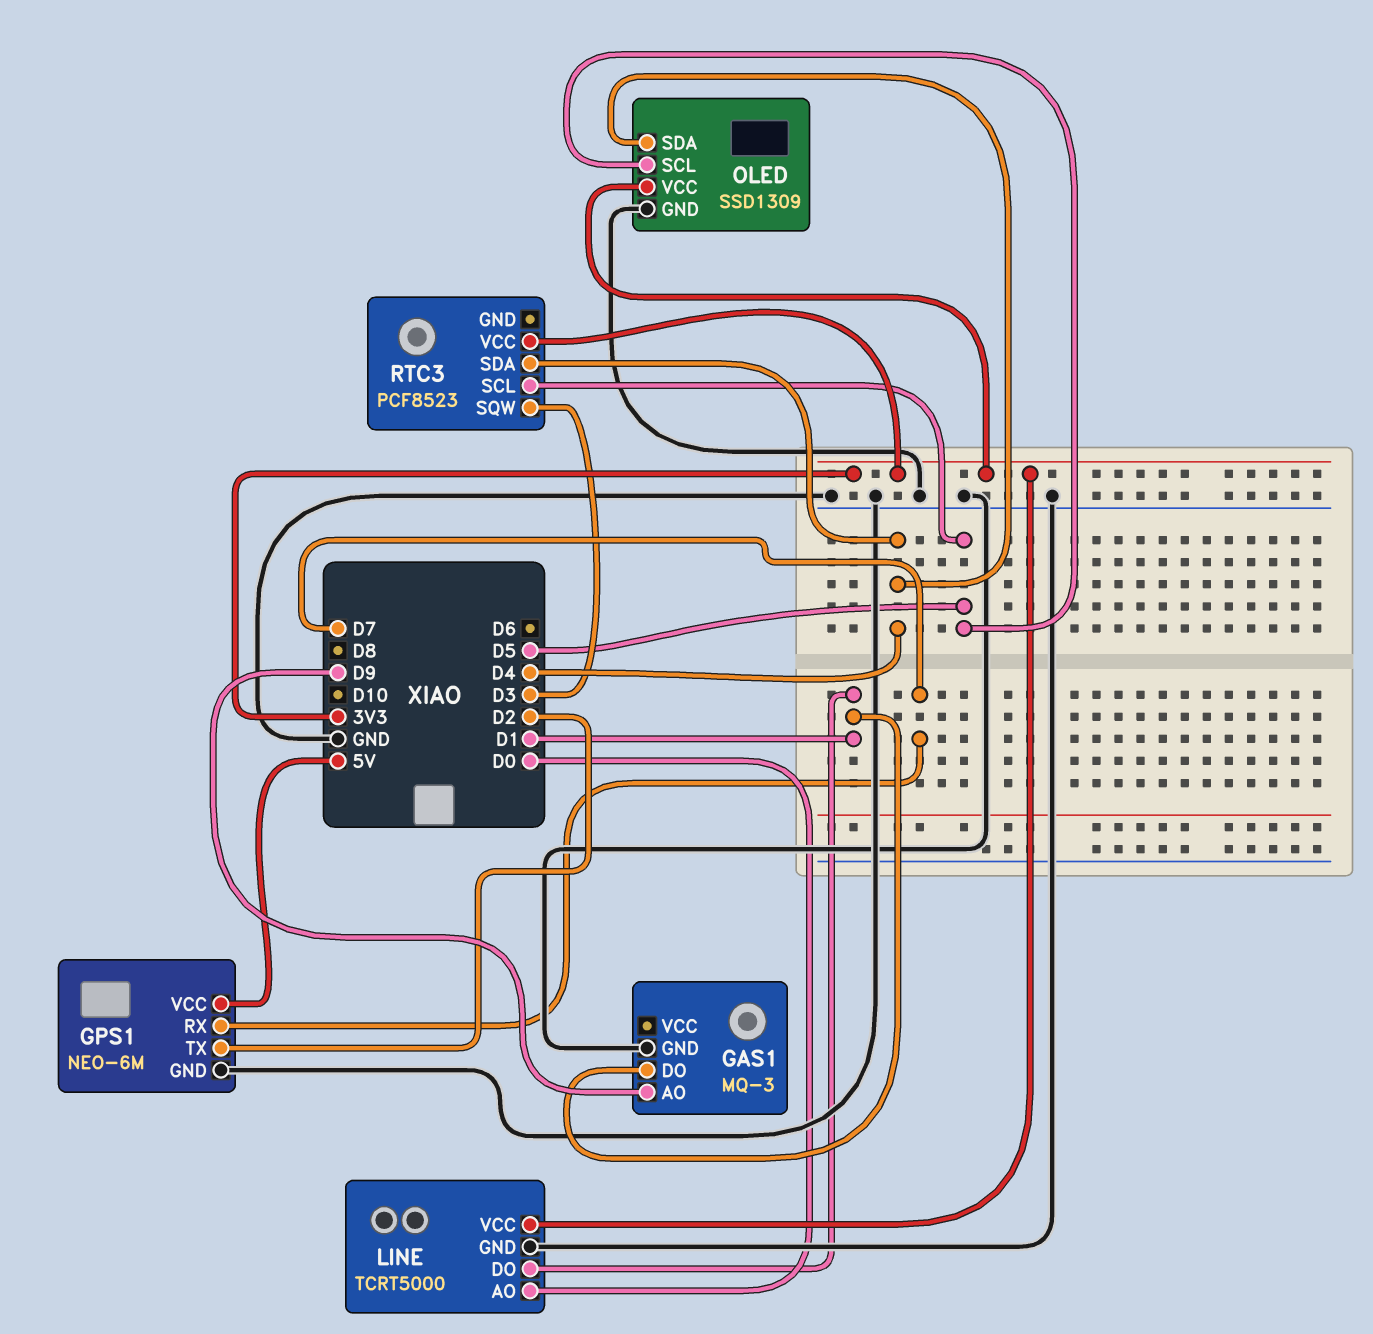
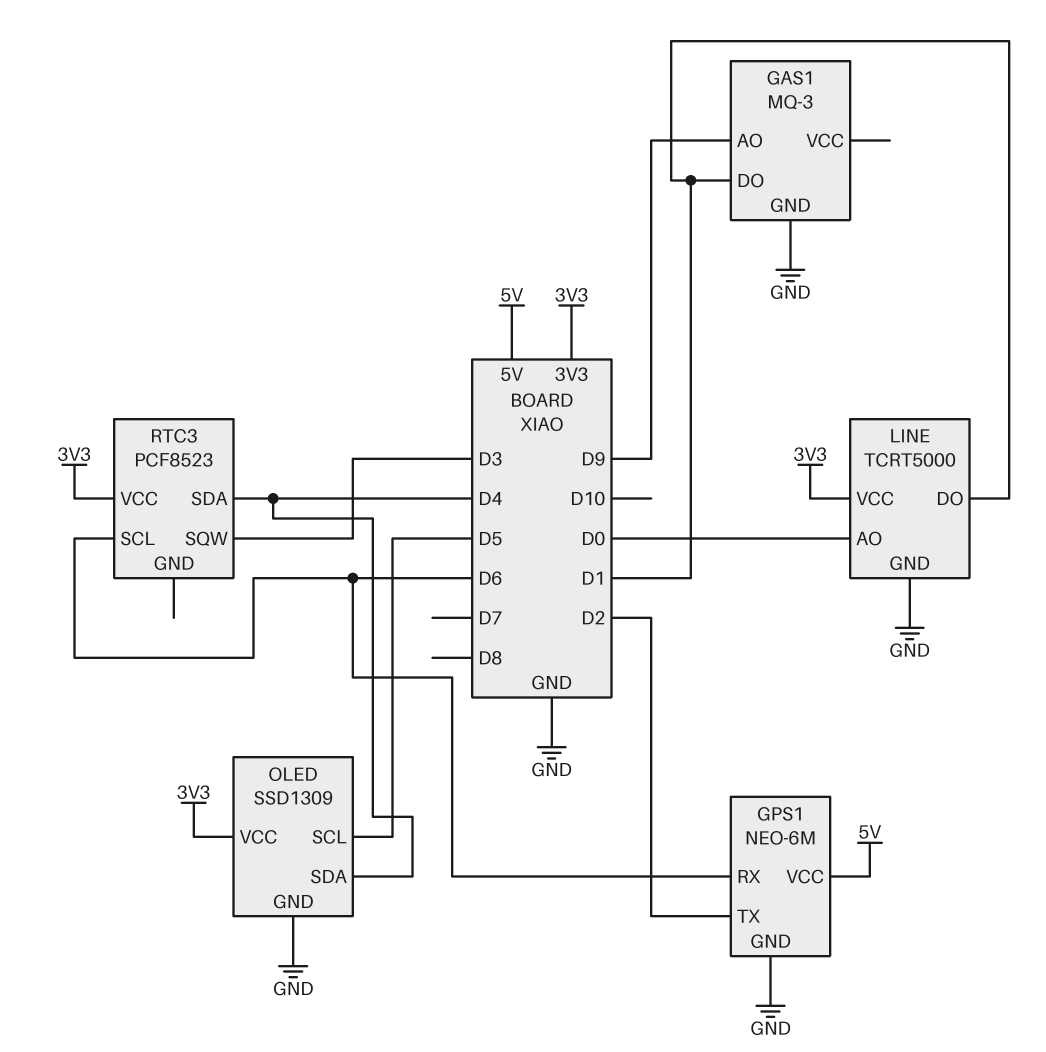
GPS1 pin RX: D7 -> D6
RTC3 pin SCL: D5 -> D6

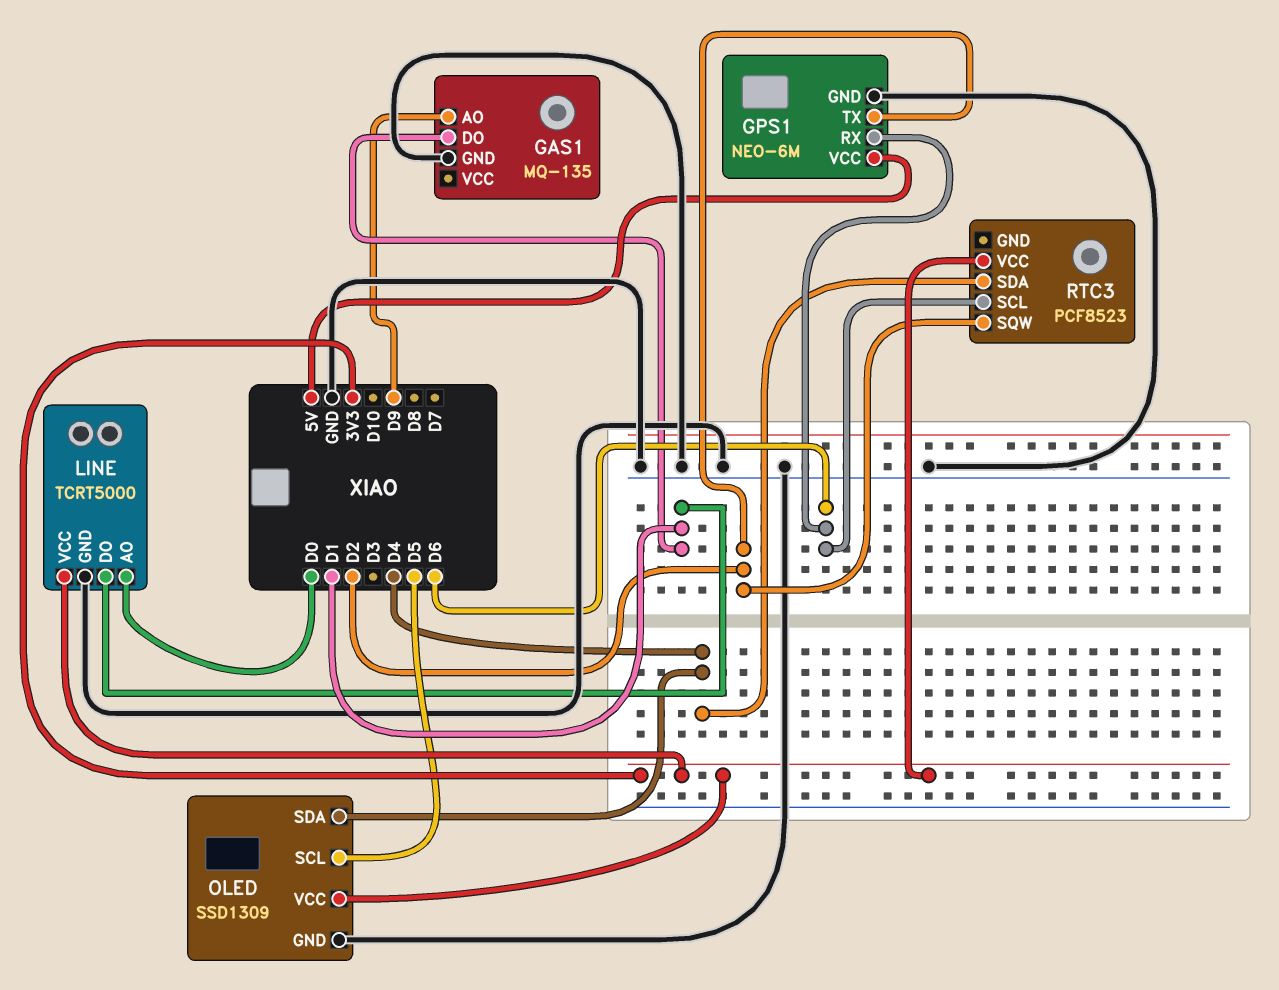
GAS1: MQ-3 -> MQ-135
RTC3 pin SQW: D3 -> D2

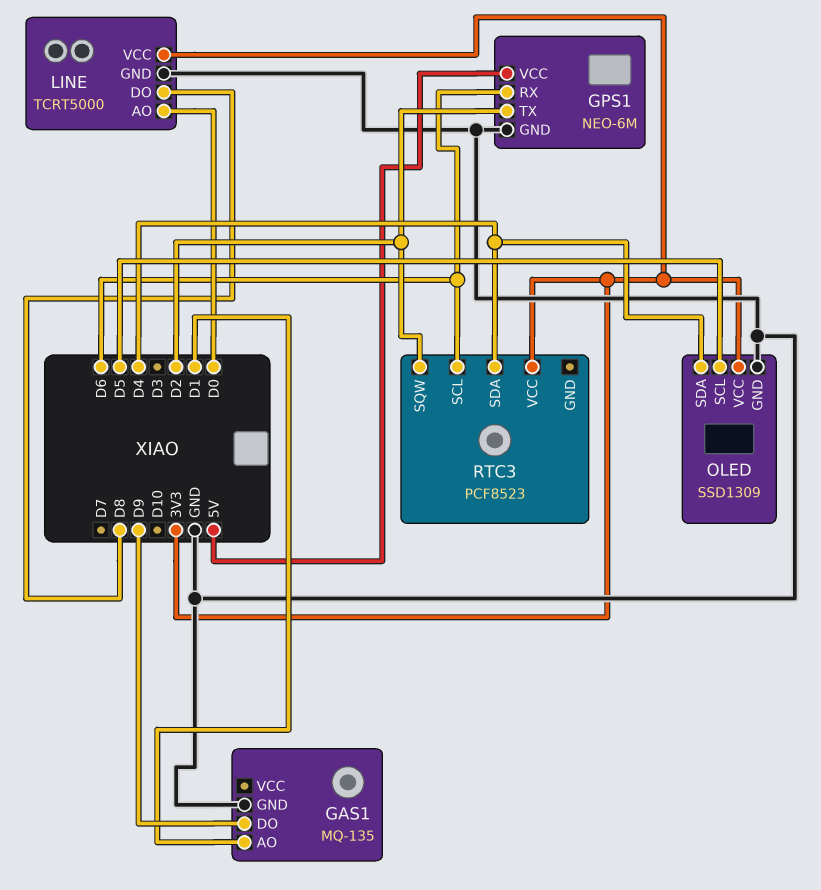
GAS1 pin AO: D9 -> D1
GAS1 pin DO: D1 -> D9
LINE pin DO: D1 -> D8

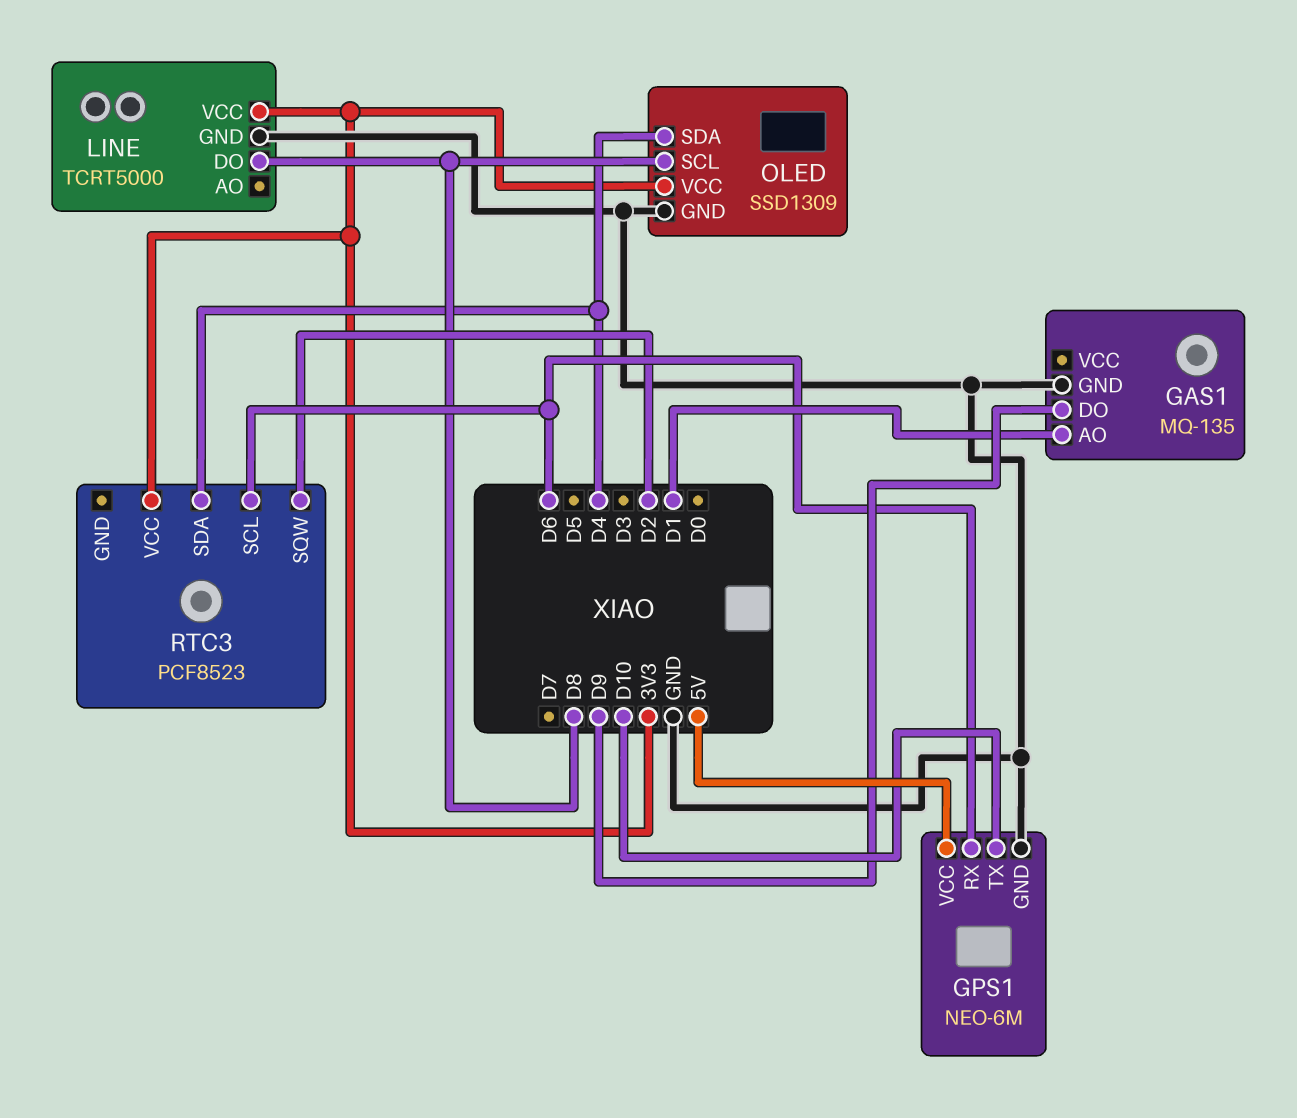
GPS1 pin TX: D2 -> D10
LINE pin AO: D0 -> none
OLED pin SCL: D5 -> D8

